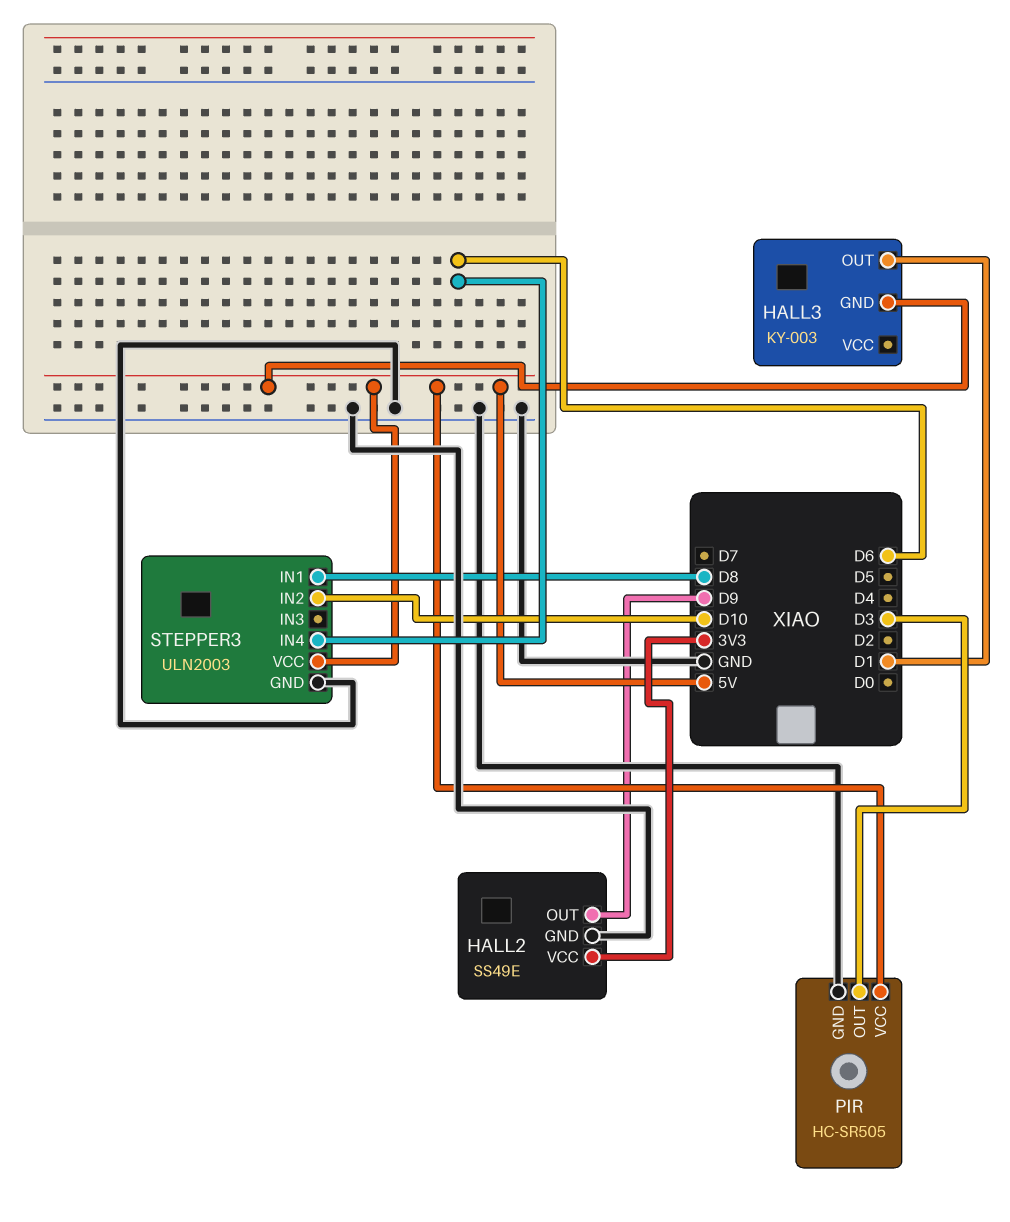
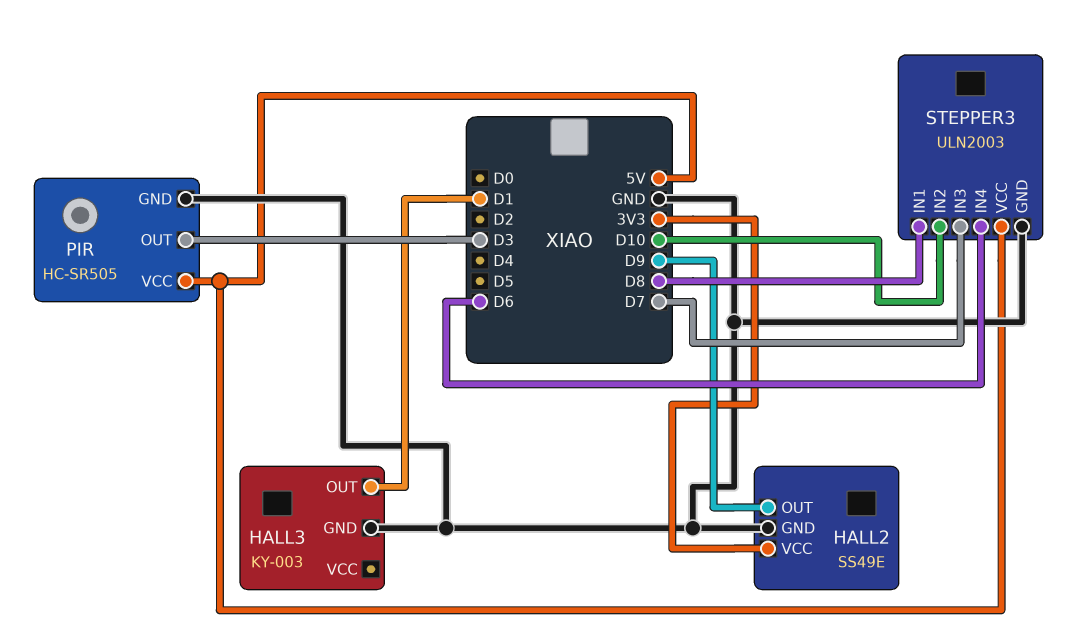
HALL3 pin GND: 5V -> GND
STEPPER3 pin IN3: none -> D7

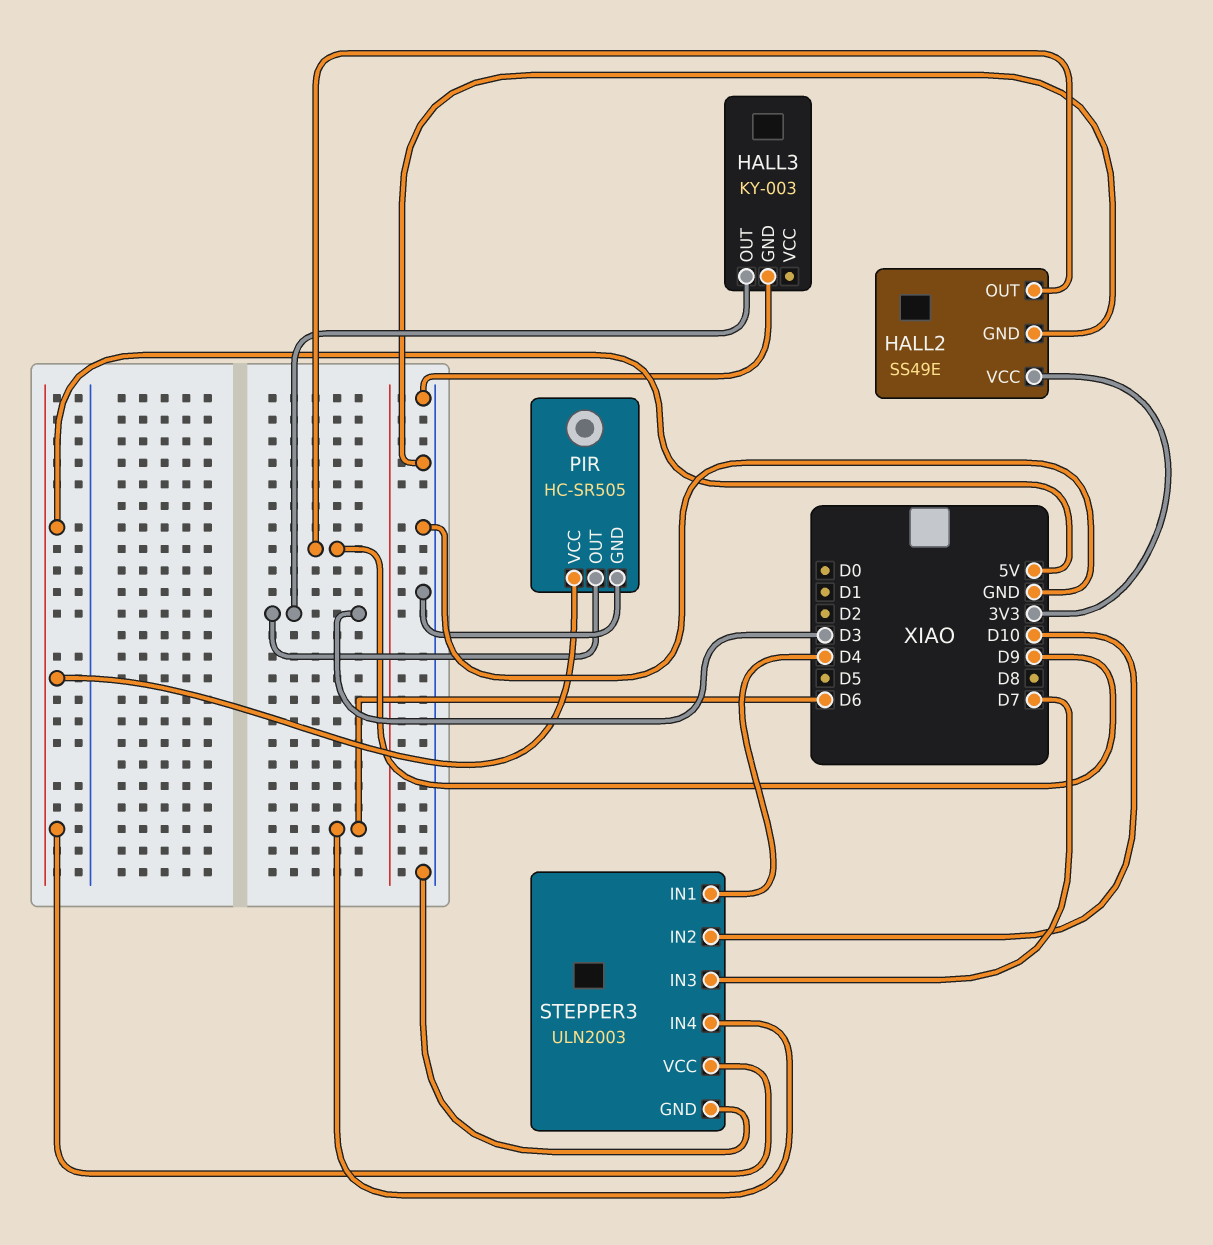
HALL3 pin OUT: D1 -> D3
STEPPER3 pin IN1: D8 -> D4

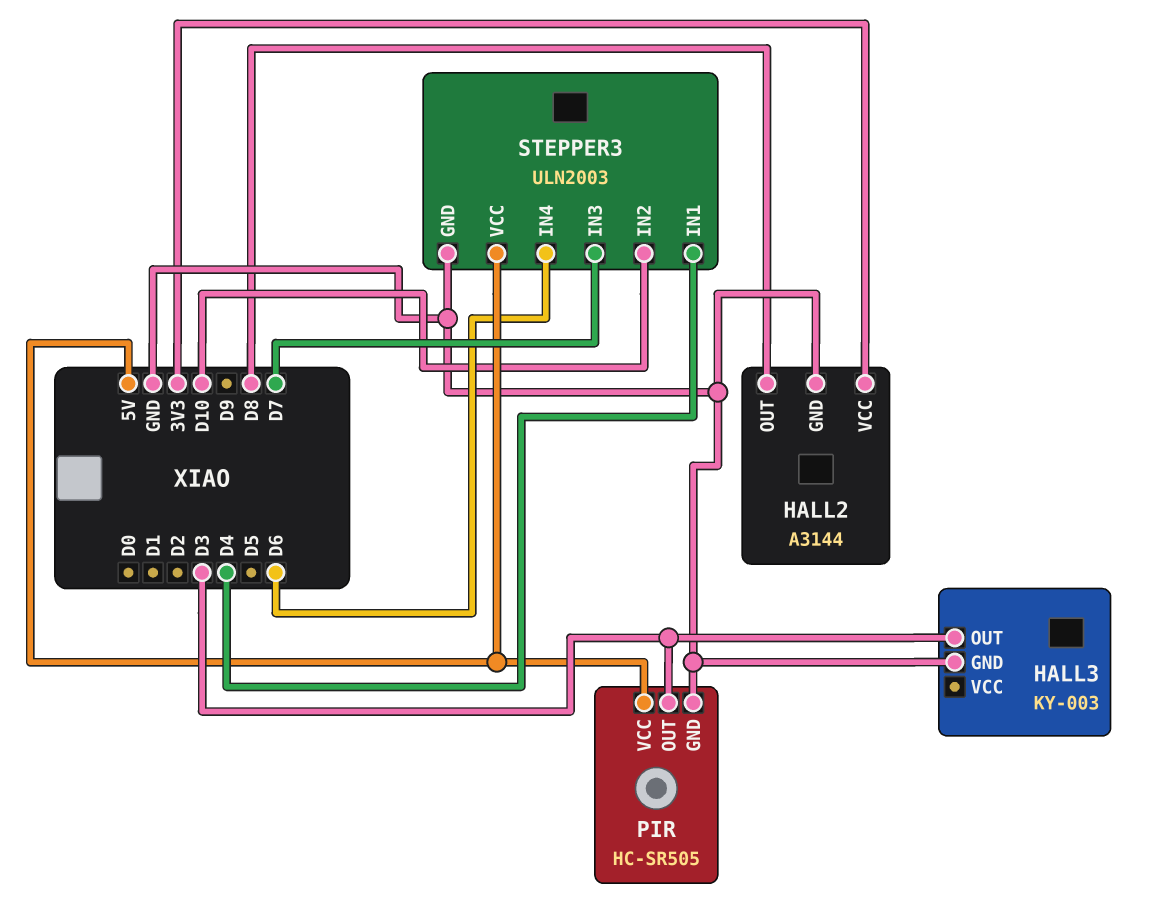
HALL2: SS49E -> A3144
HALL2 pin OUT: D9 -> D8

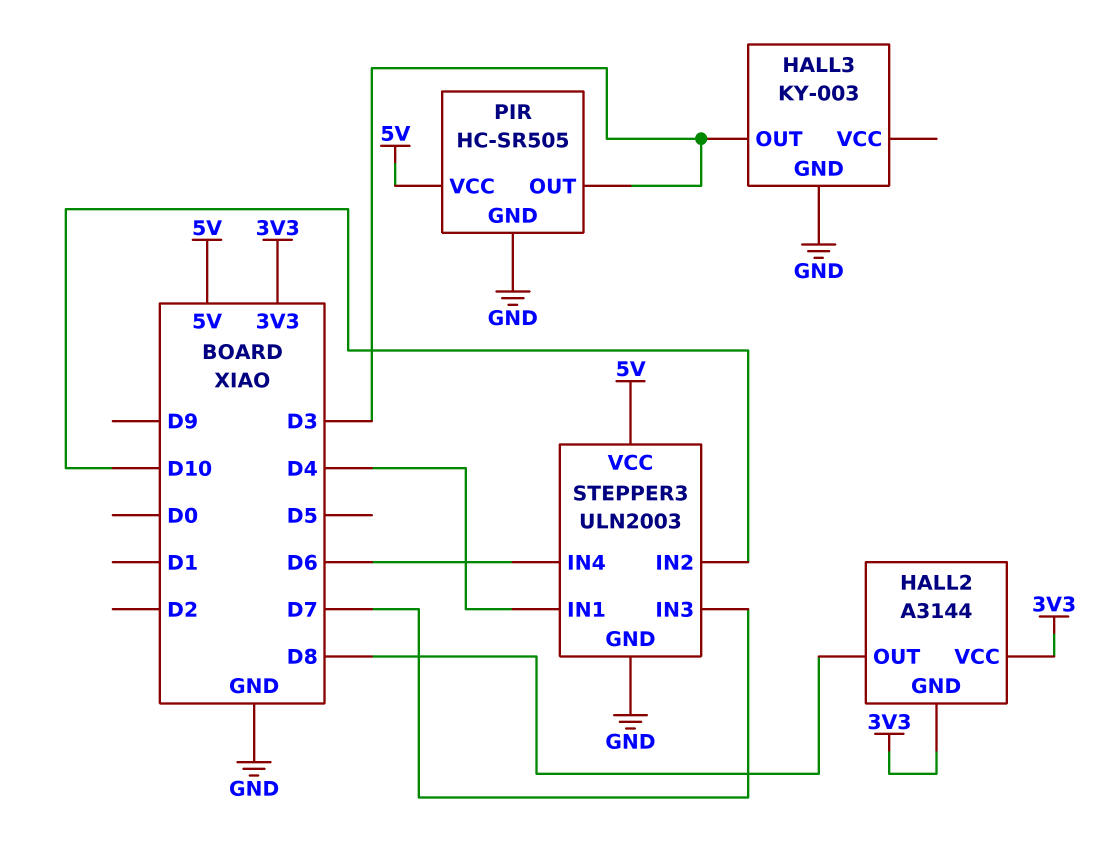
HALL2 pin GND: GND -> 3V3

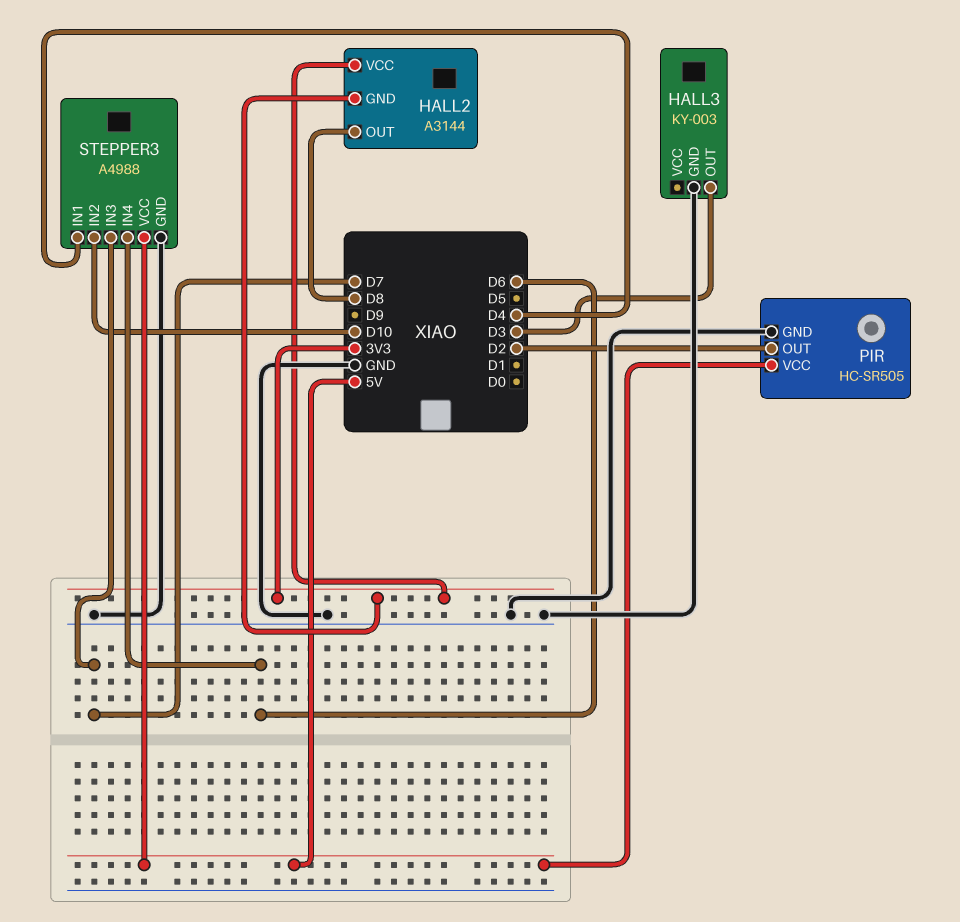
PIR pin OUT: D3 -> D2
STEPPER3: ULN2003 -> A4988

